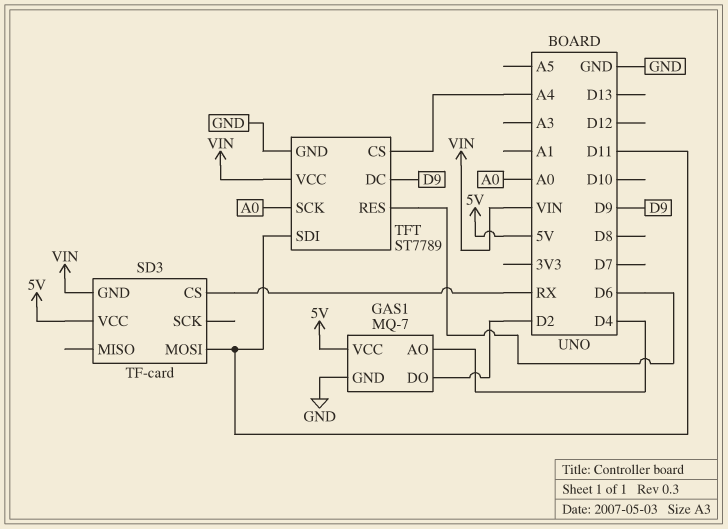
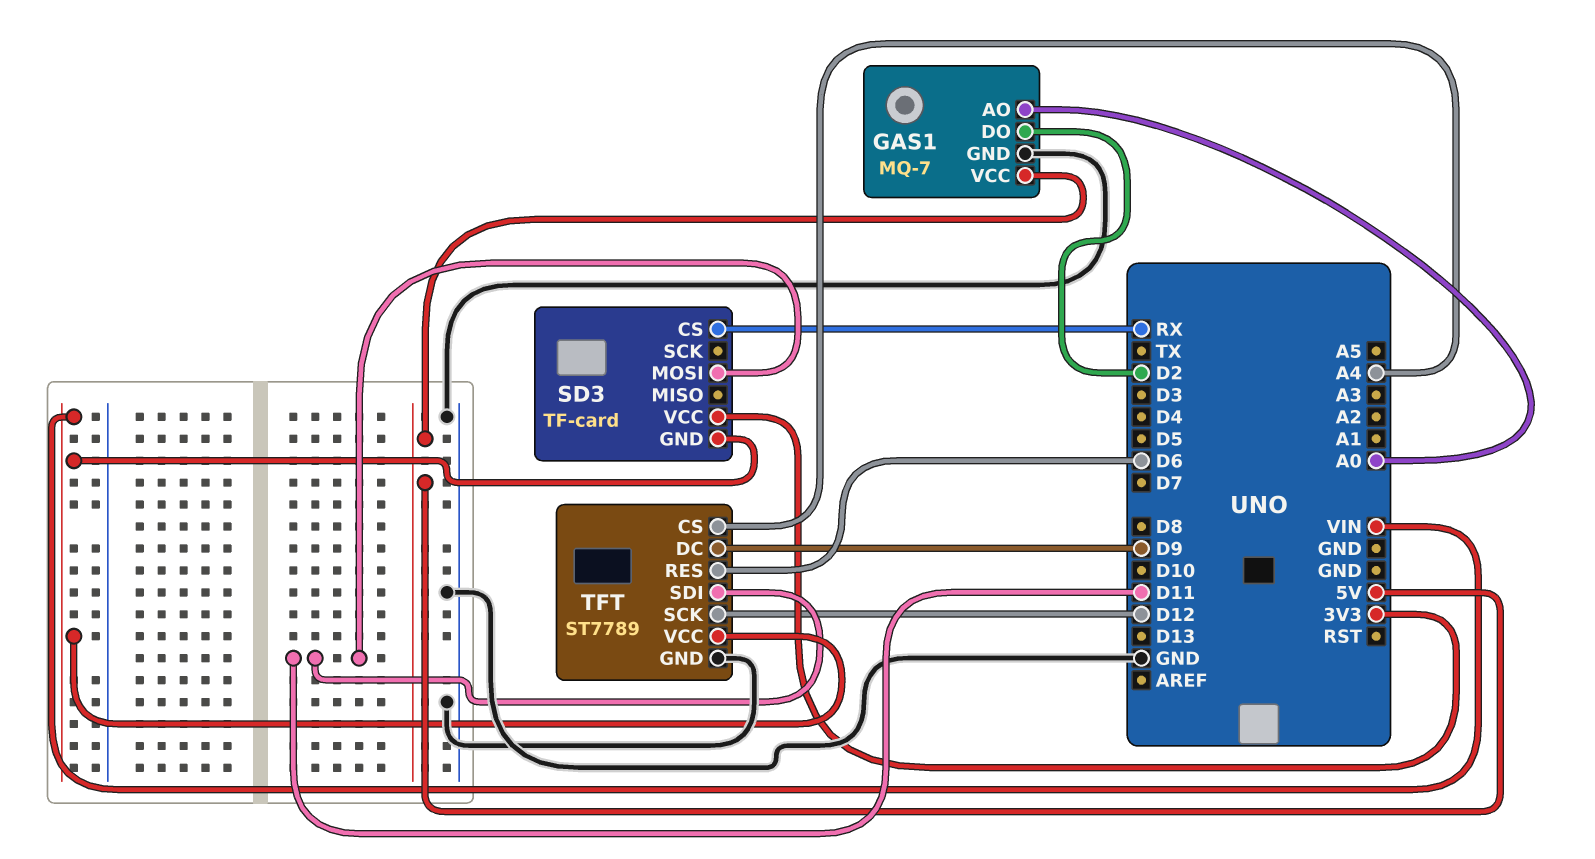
GAS1 pin AO: D4 -> A0
SD3 pin VCC: 5V -> 3V3
TFT pin SCK: A0 -> D12

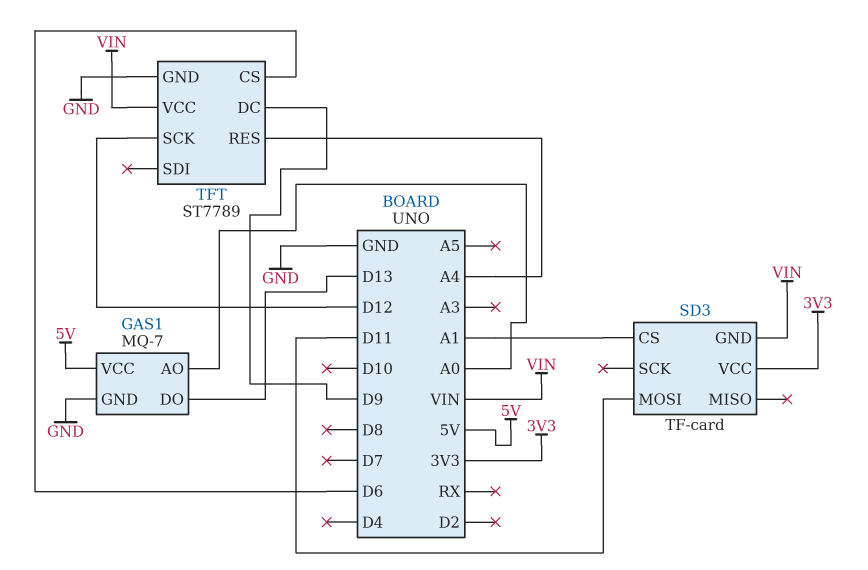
GAS1 pin DO: D2 -> D13
SD3 pin CS: RX -> A1
TFT pin CS: A4 -> D6
TFT pin RES: D6 -> A4
TFT pin SDI: D11 -> none

